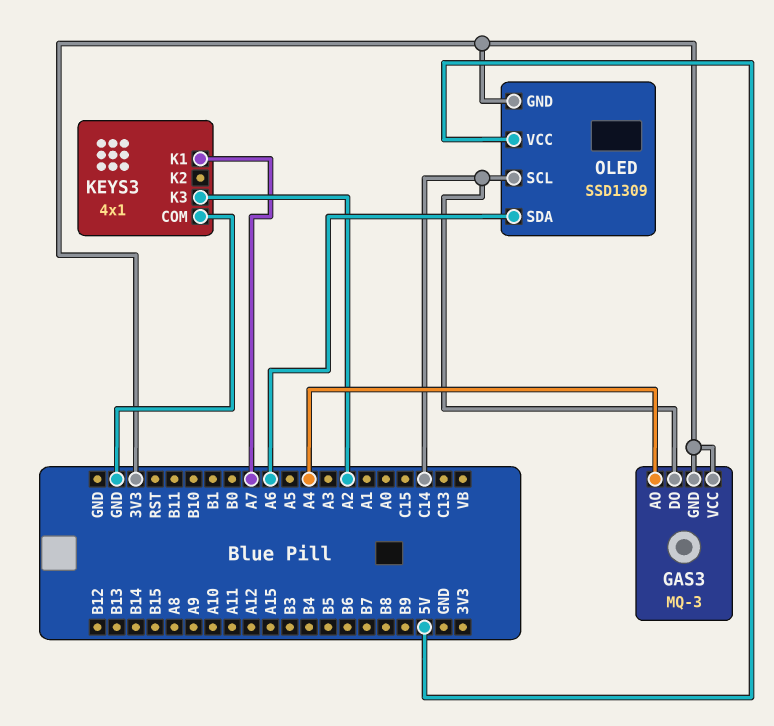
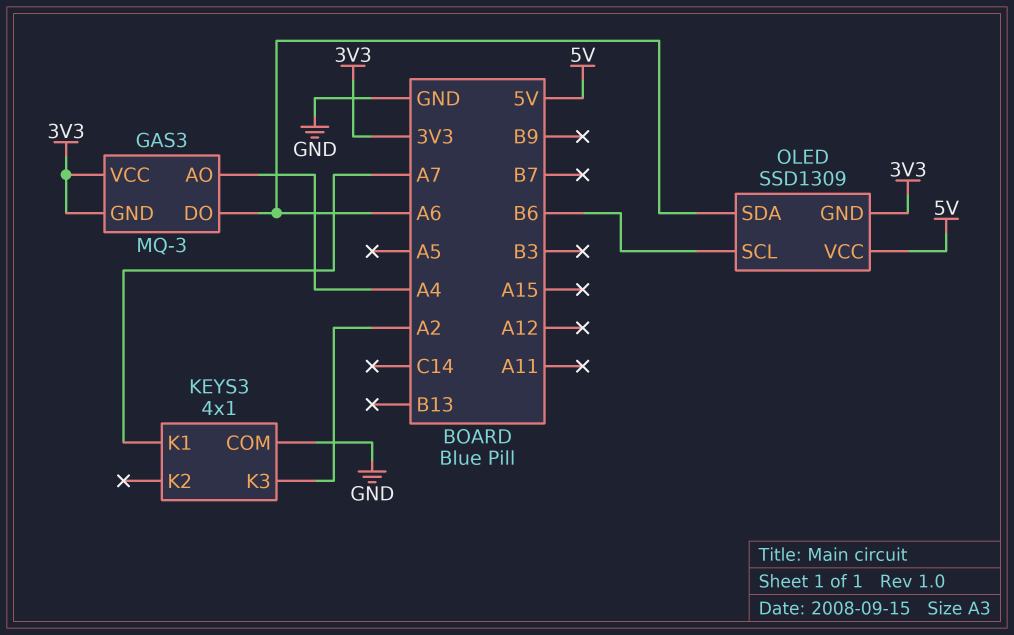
GAS3 pin DO: C14 -> A6
OLED pin SCL: C14 -> B6

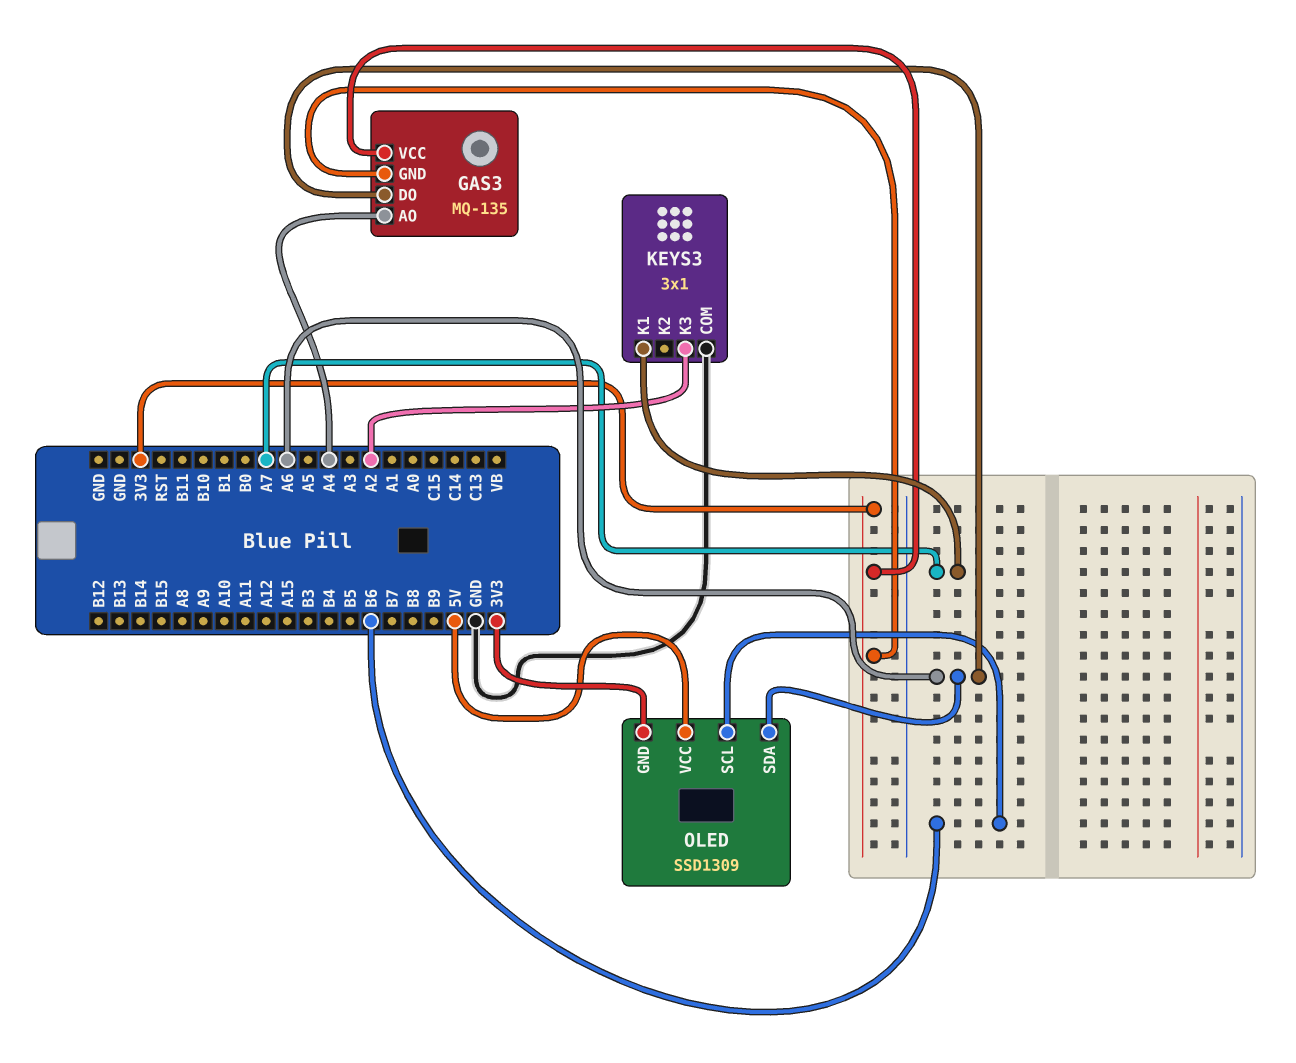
GAS3: MQ-3 -> MQ-135
KEYS3: 4x1 -> 3x1

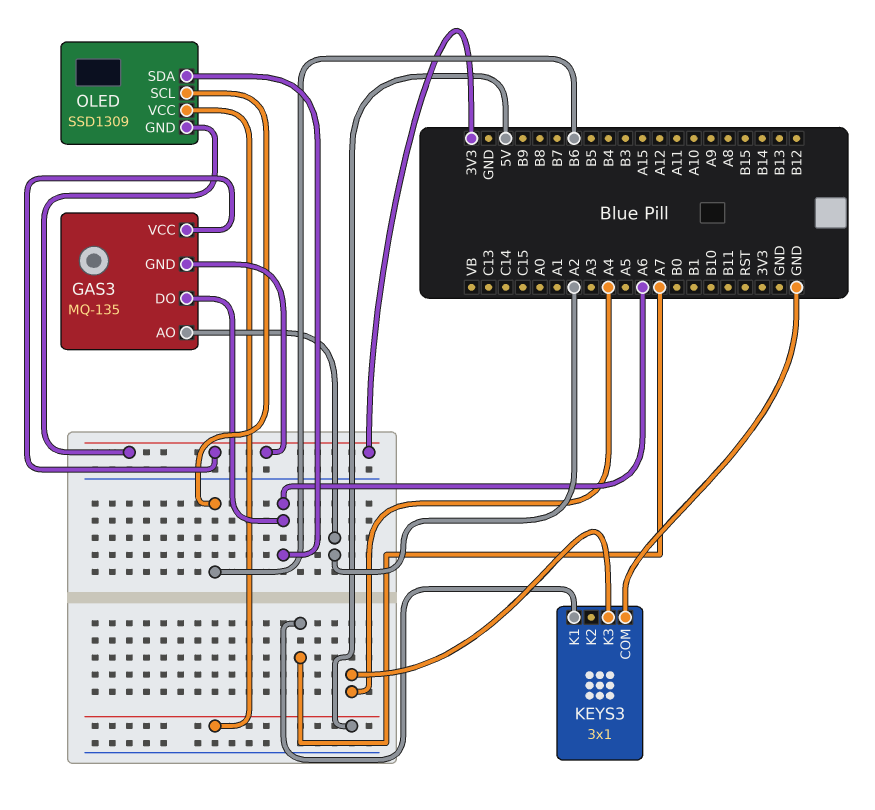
GAS3 pin AO: A4 -> A2
KEYS3 pin K3: A2 -> A4

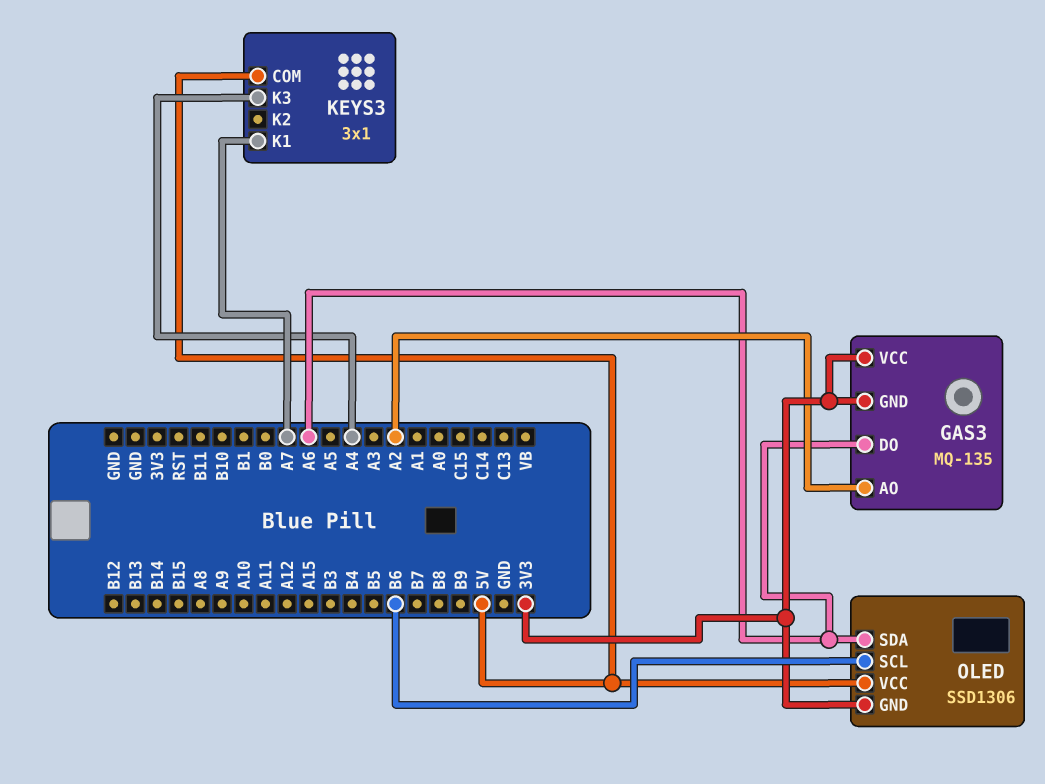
KEYS3 pin COM: GND -> 5V
OLED: SSD1309 -> SSD1306

